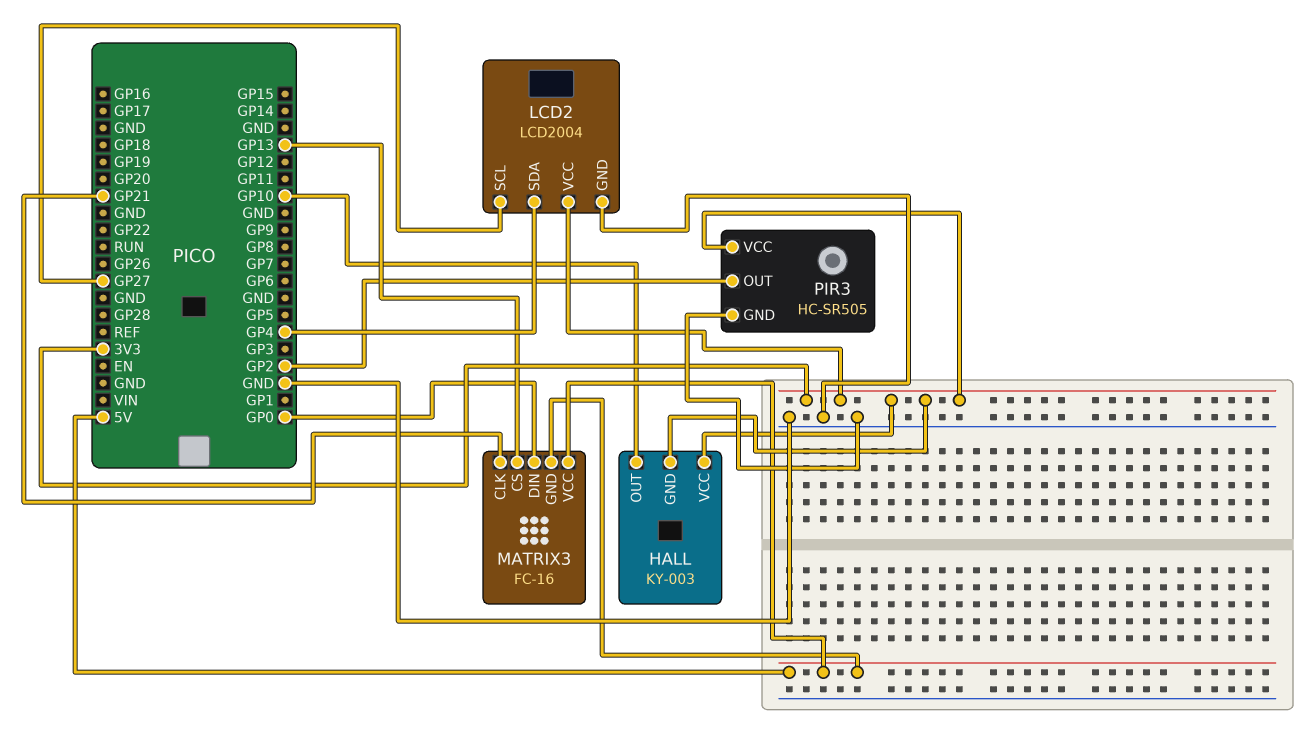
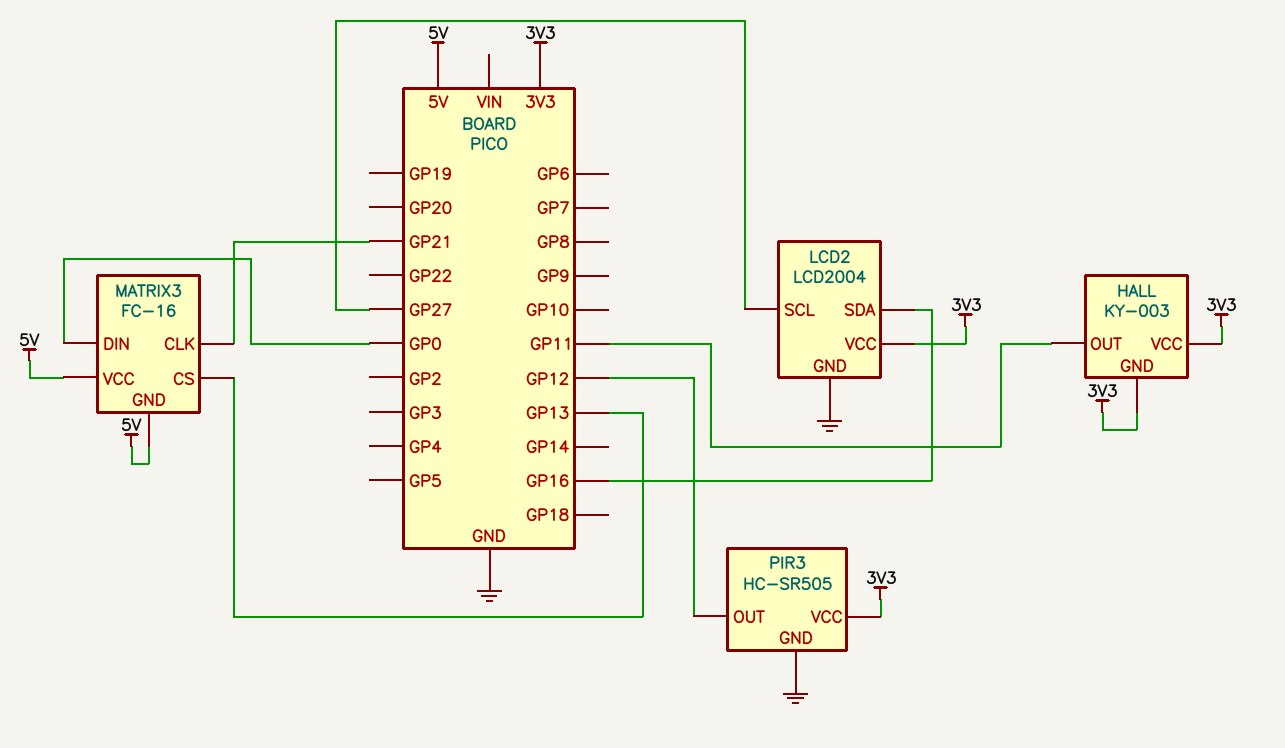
HALL pin OUT: GP10 -> GP11
LCD2 pin SDA: GP4 -> GP16
PIR3 pin OUT: GP2 -> GP12

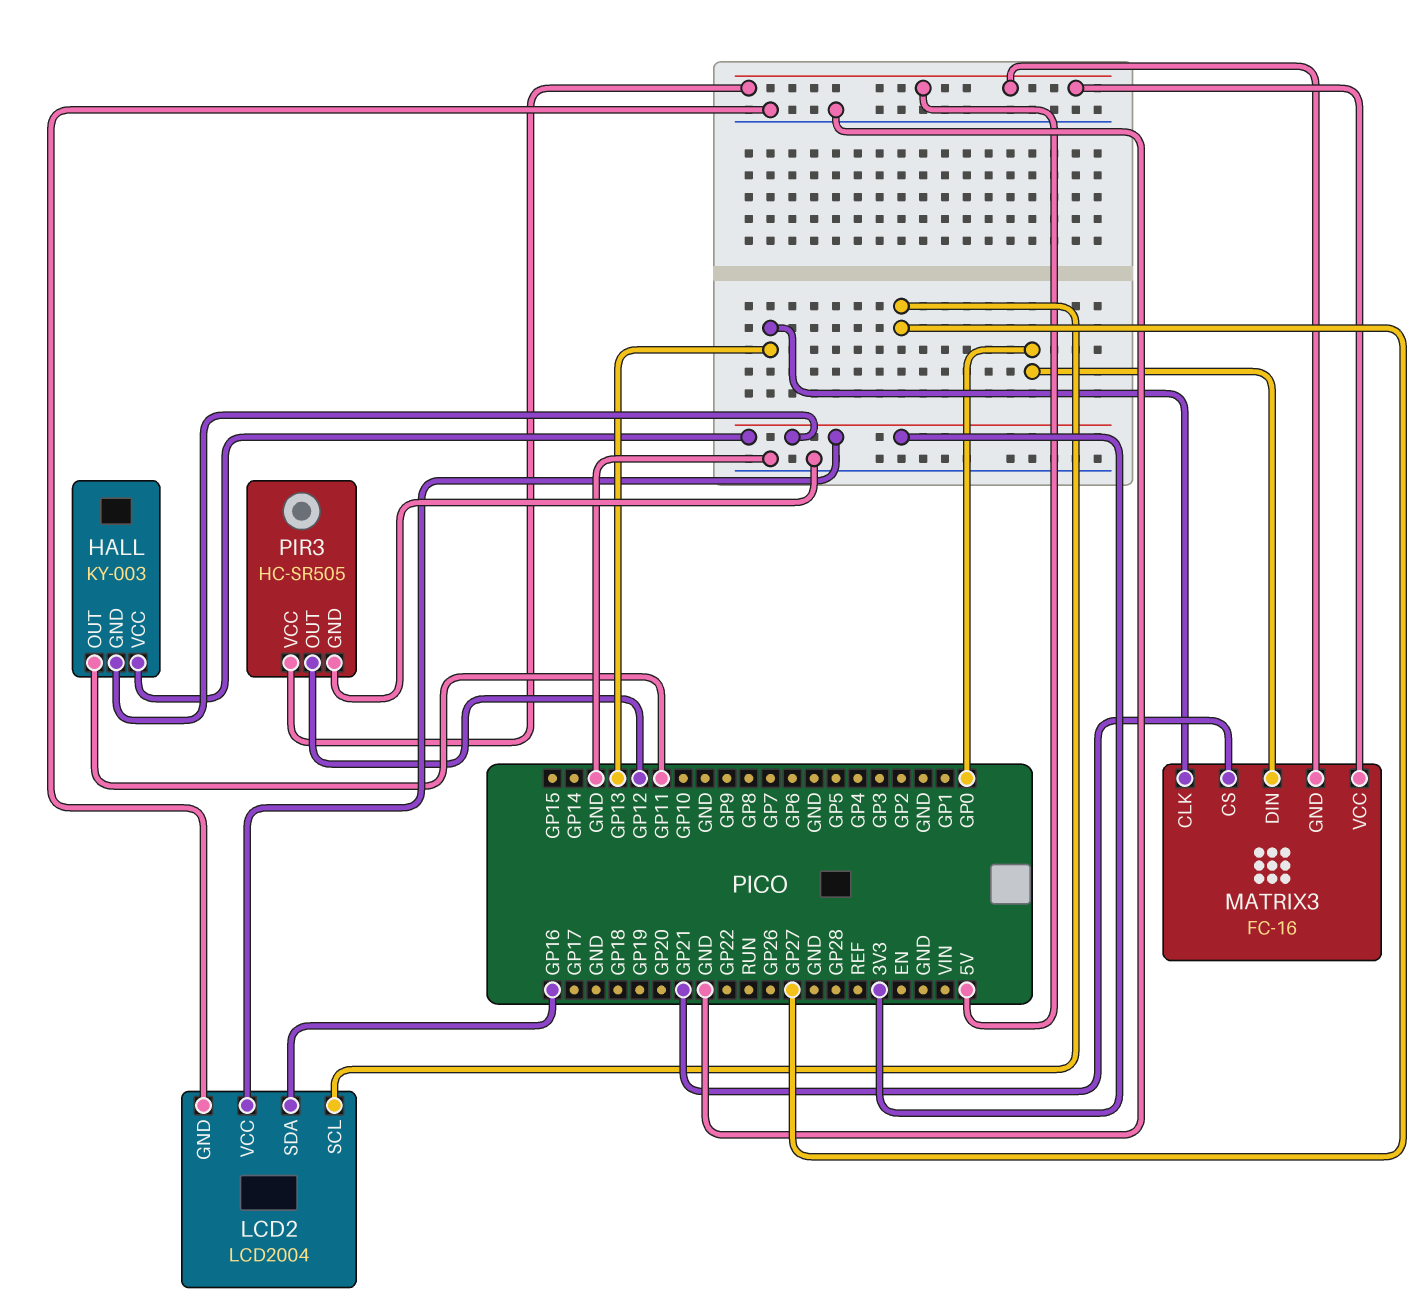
MATRIX3 pin CLK: GP21 -> GP13
MATRIX3 pin CS: GP13 -> GP21
PIR3 pin VCC: 3V3 -> 5V

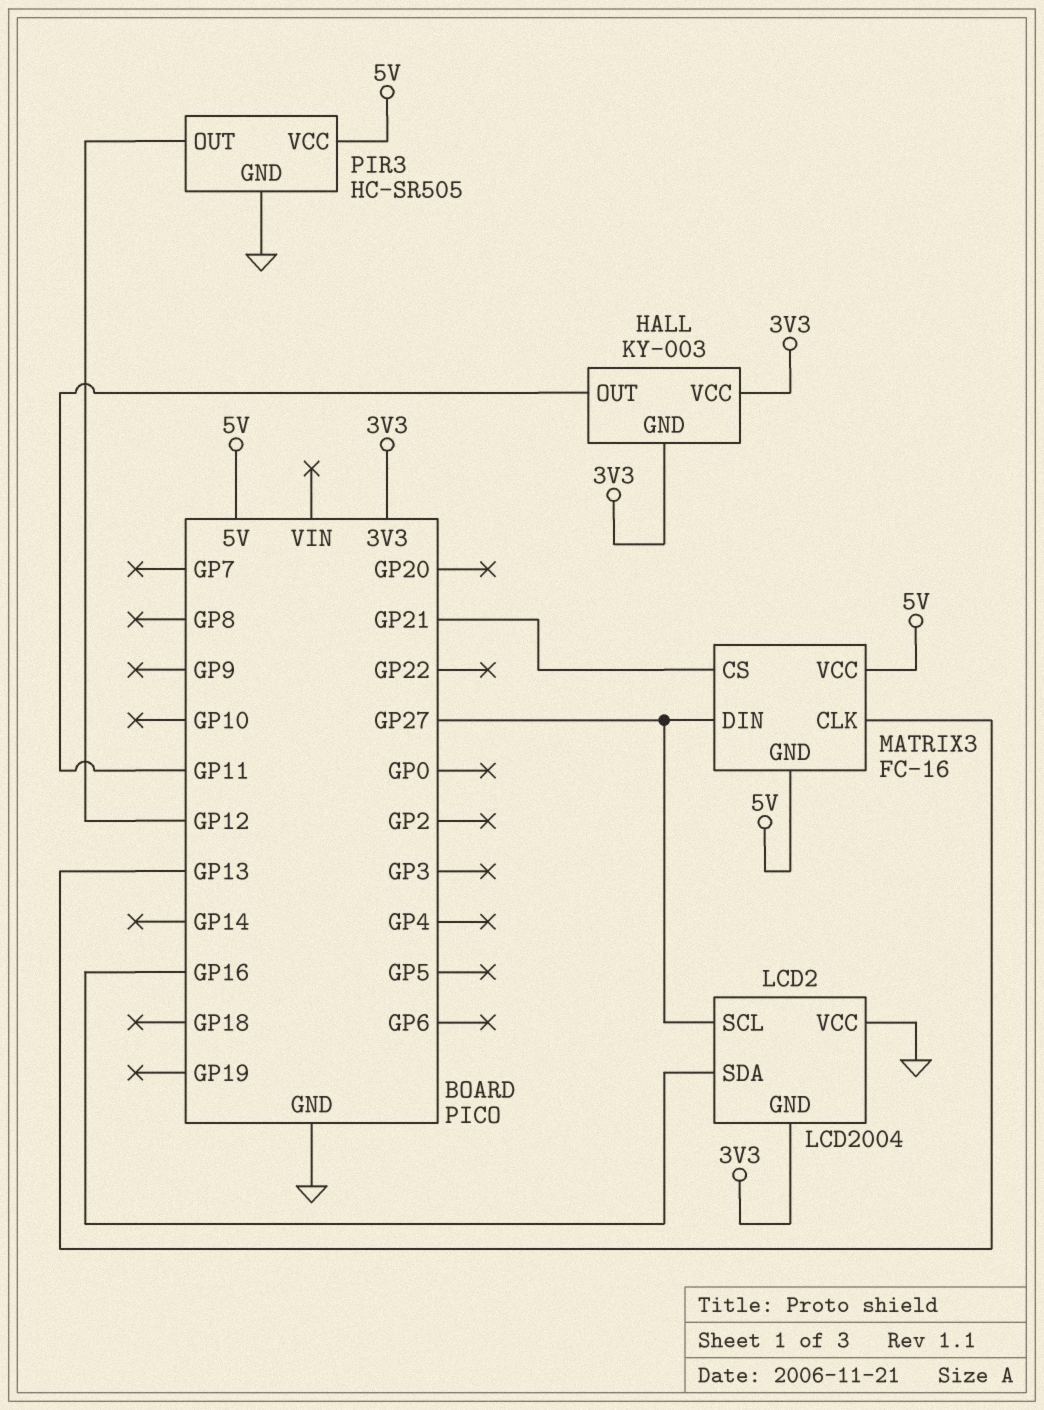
LCD2 pin GND: GND -> 3V3
LCD2 pin VCC: 3V3 -> GND
MATRIX3 pin DIN: GP0 -> GP27

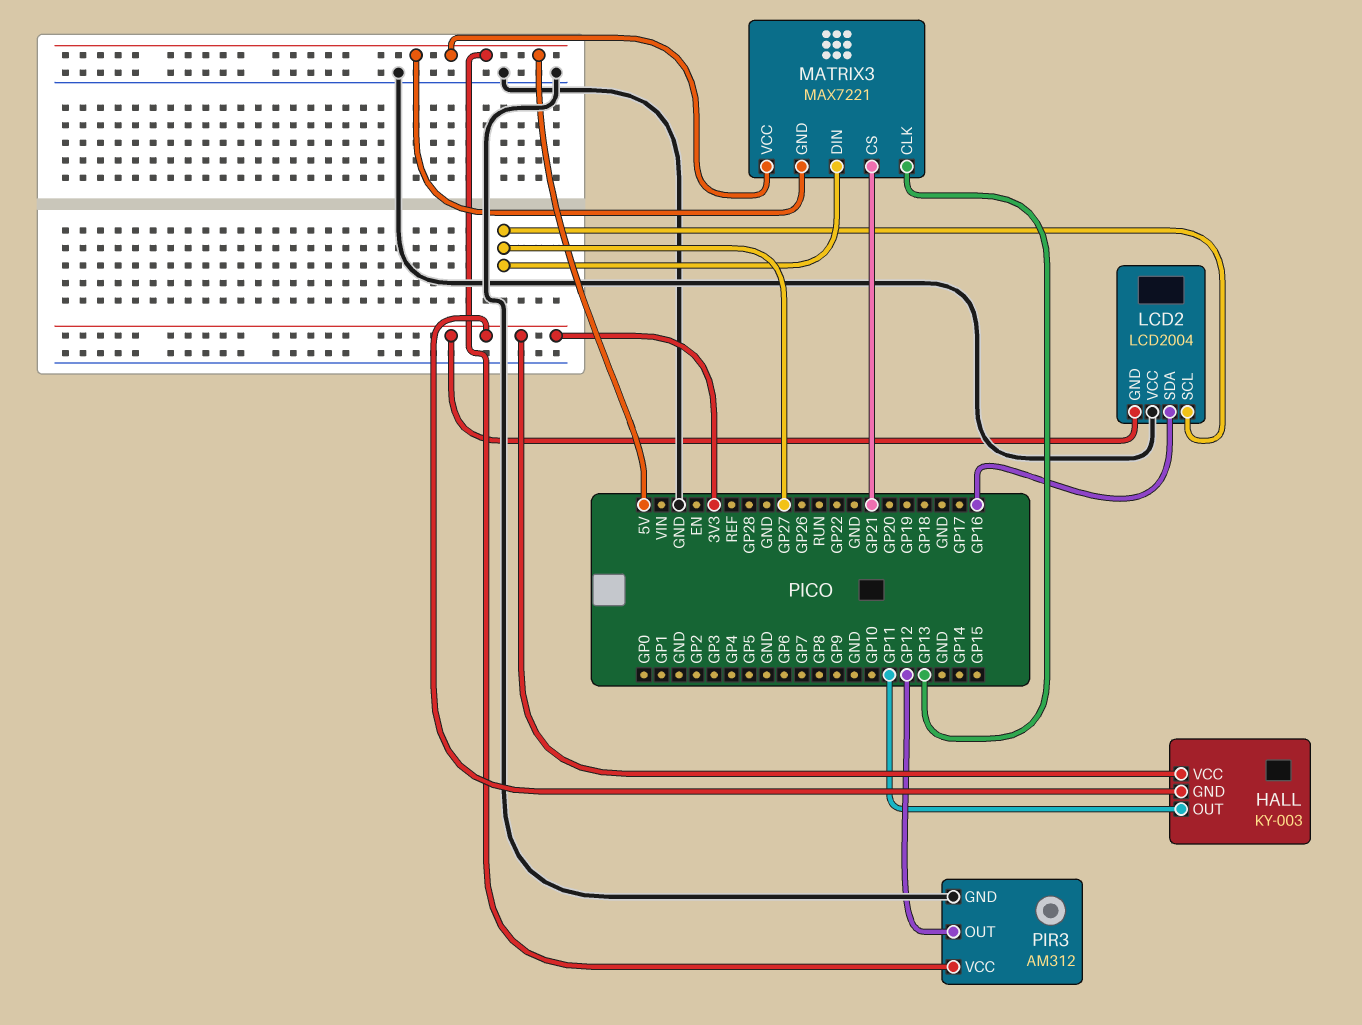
MATRIX3: FC-16 -> MAX7221
PIR3: HC-SR505 -> AM312

